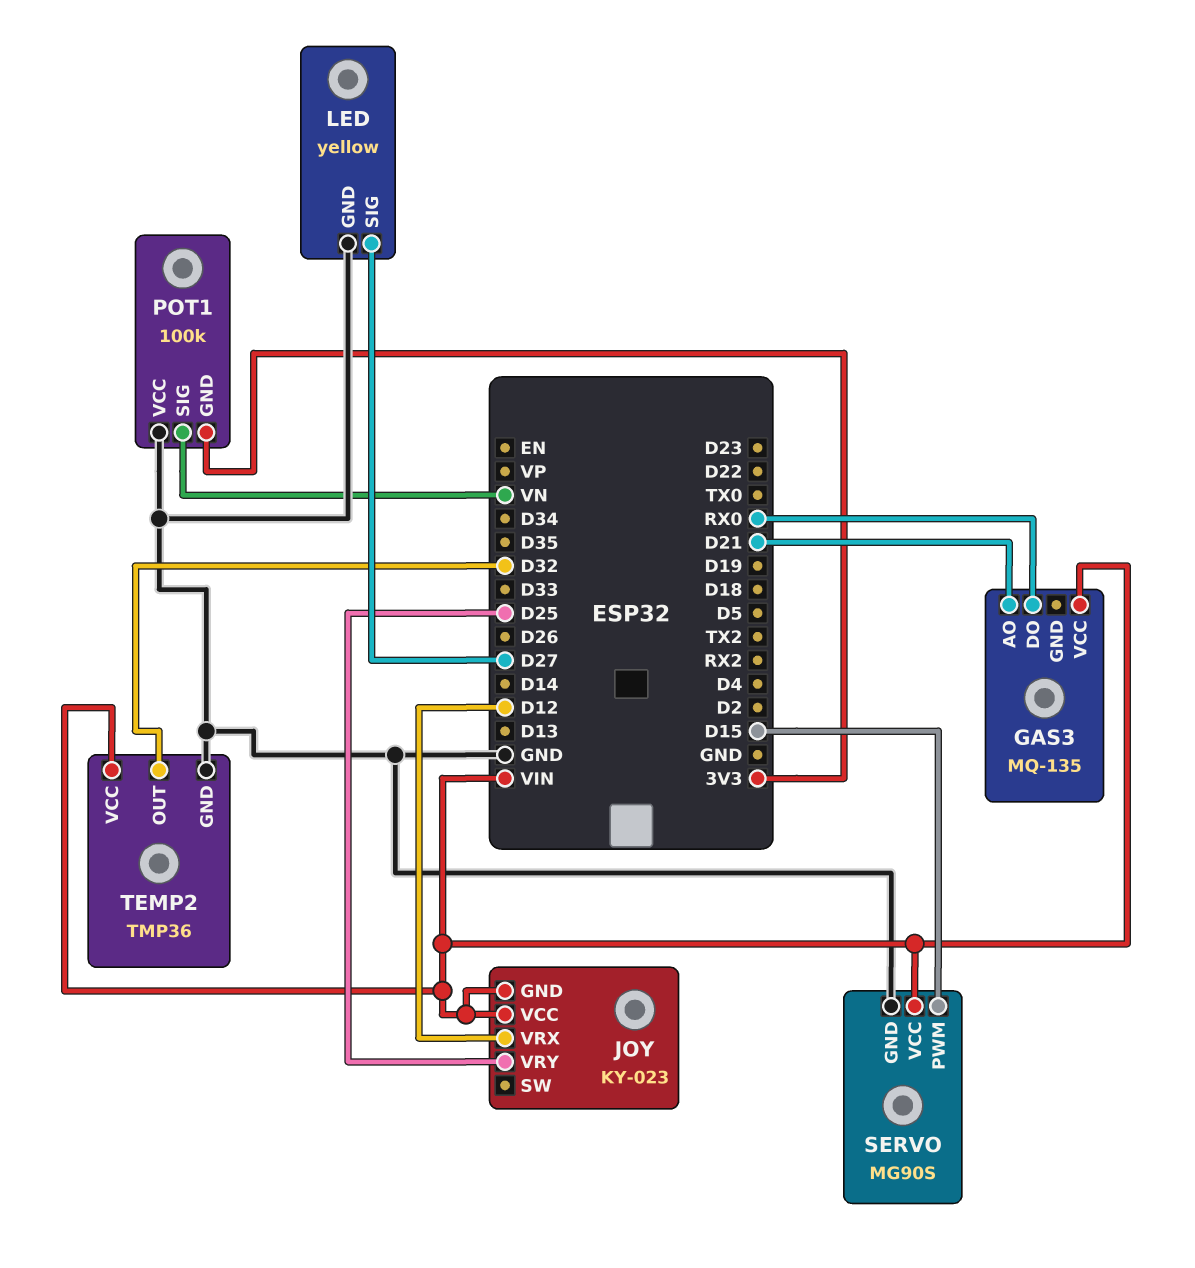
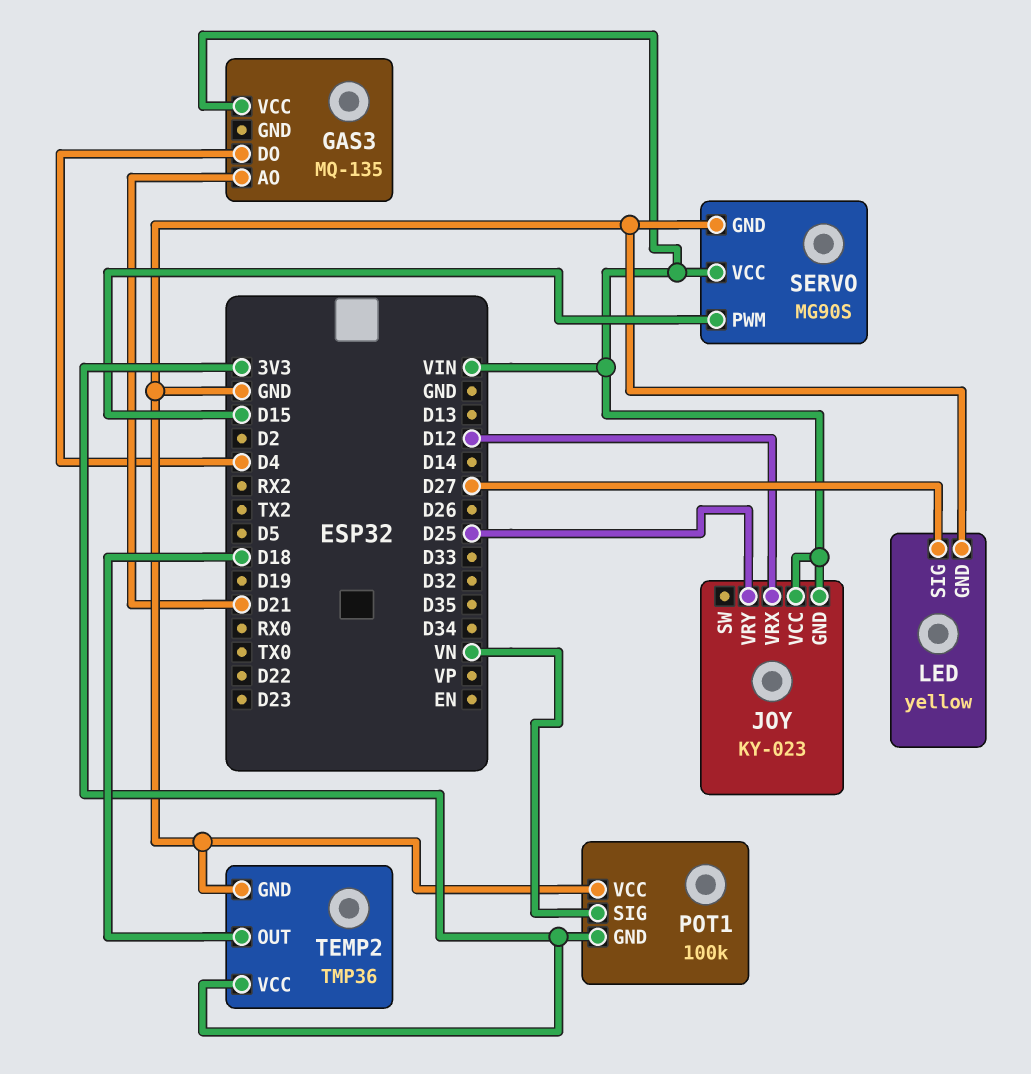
GAS3 pin DO: RX0 -> D4
TEMP2 pin OUT: D32 -> D18
TEMP2 pin VCC: VIN -> 3V3

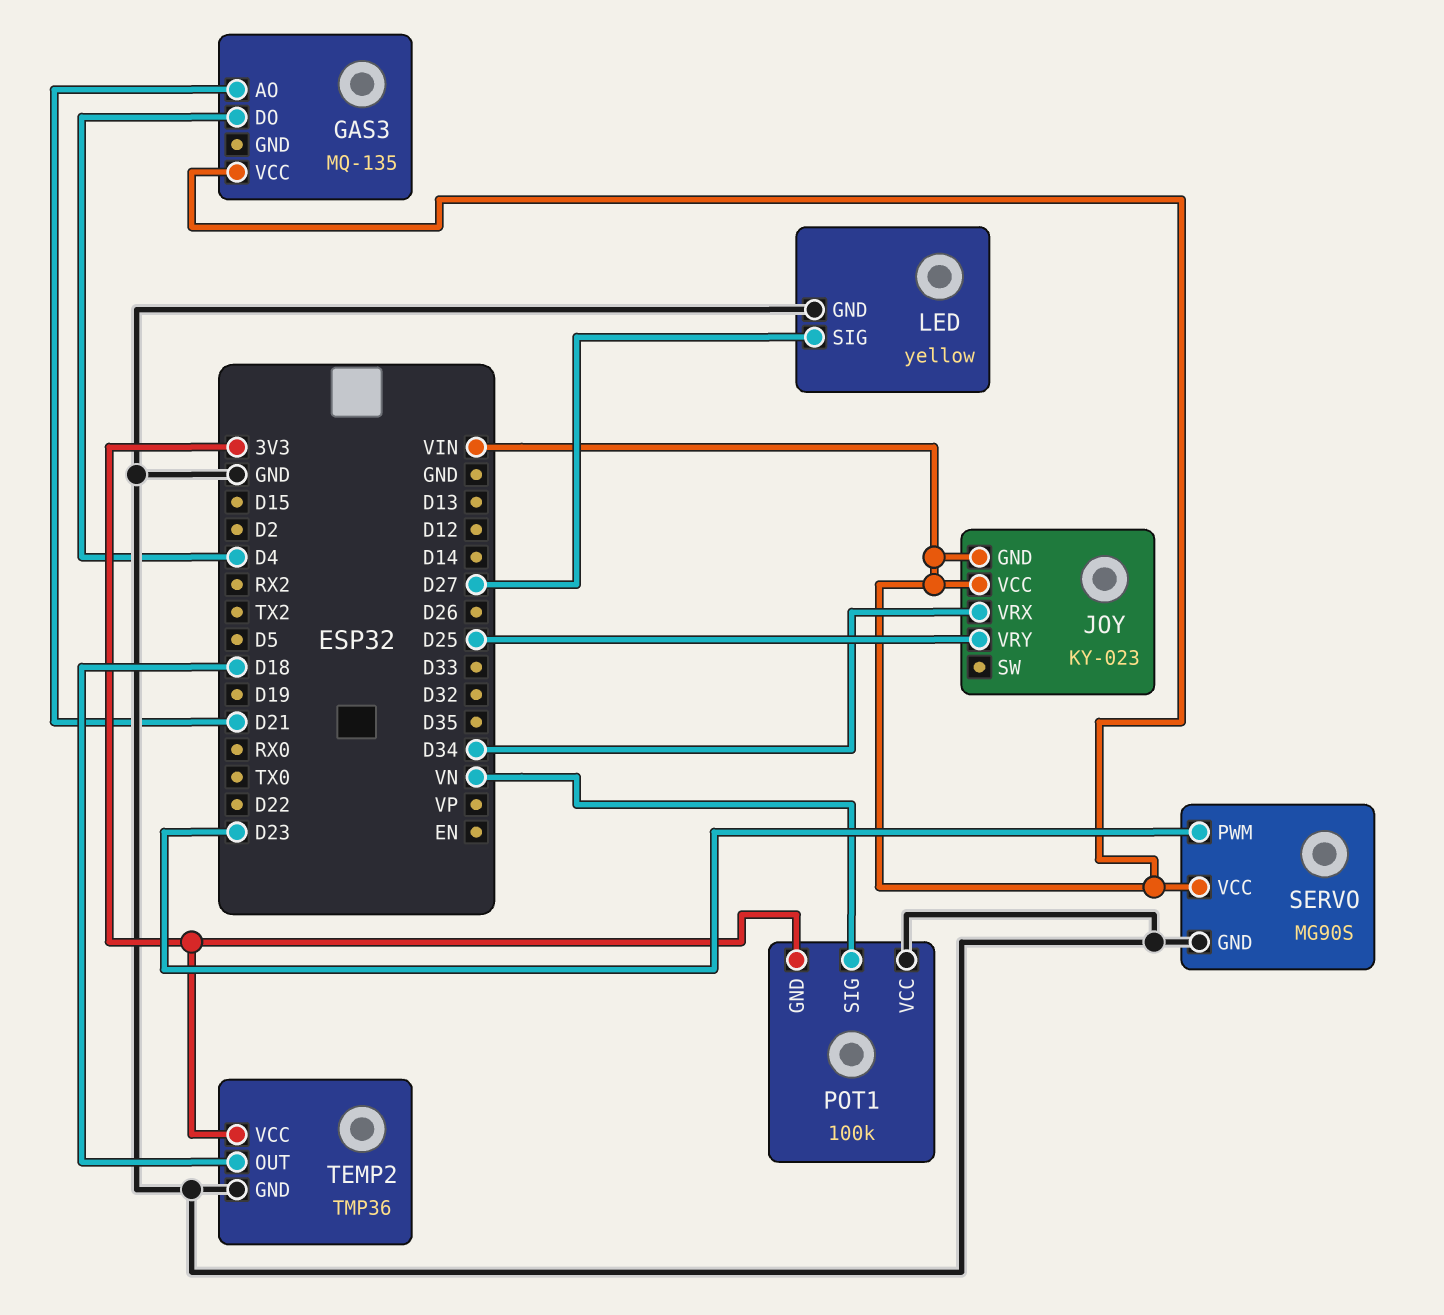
JOY pin VRX: D12 -> D34
SERVO pin PWM: D15 -> D23

